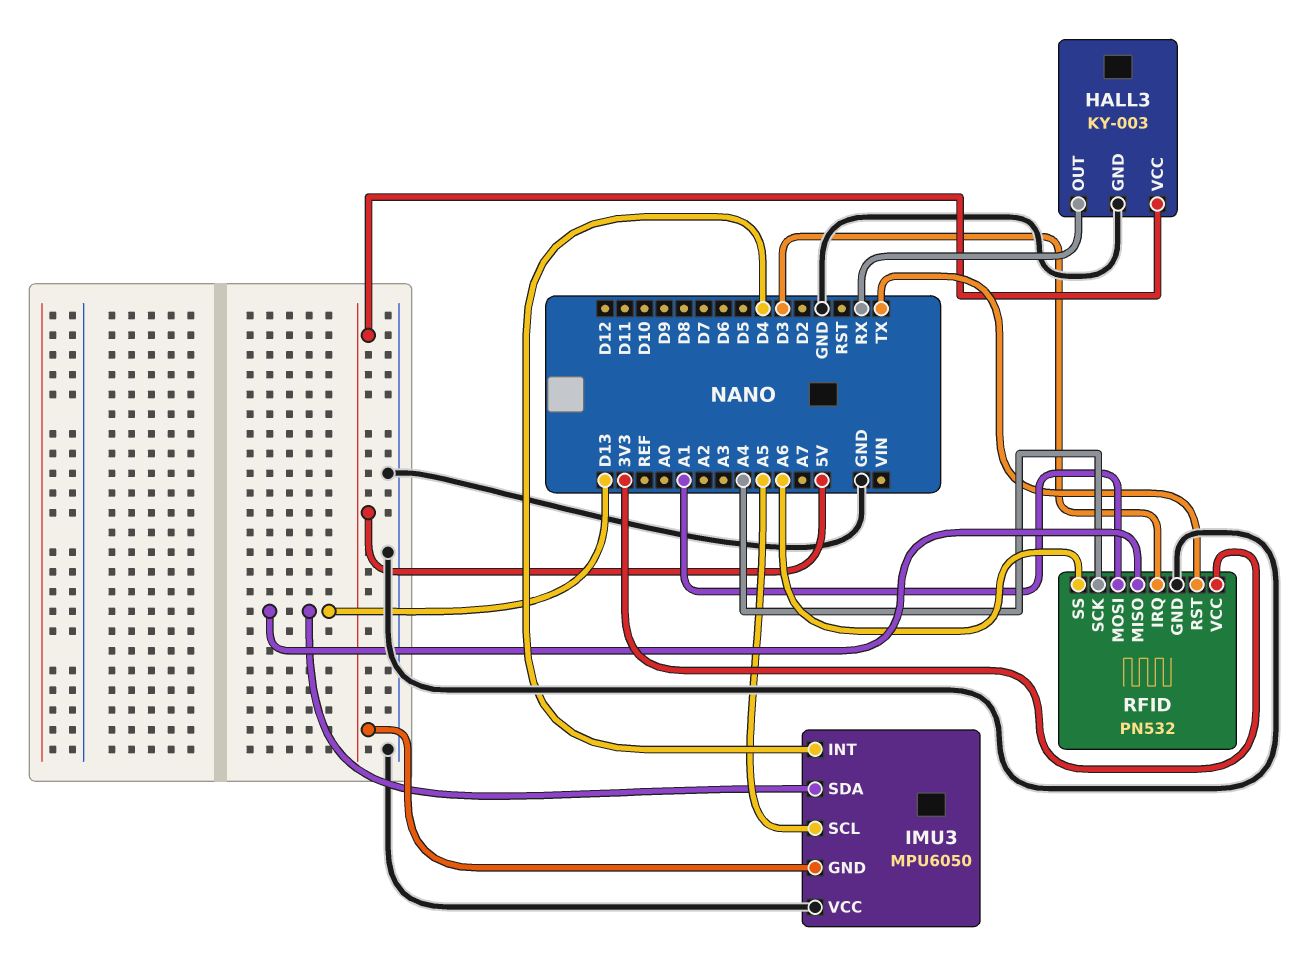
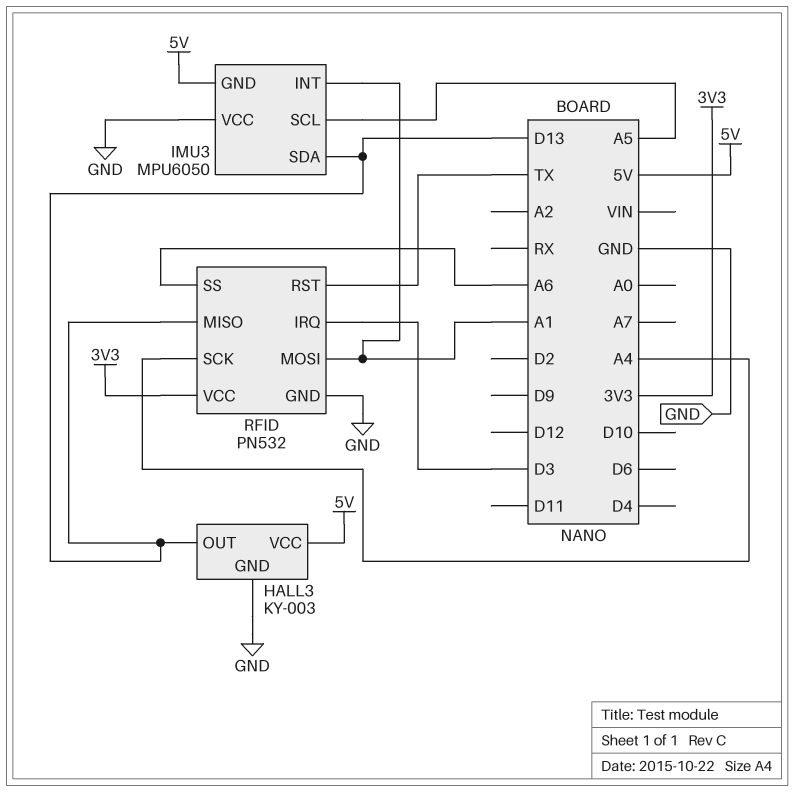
HALL3 pin OUT: RX -> D13
IMU3 pin INT: D4 -> A1

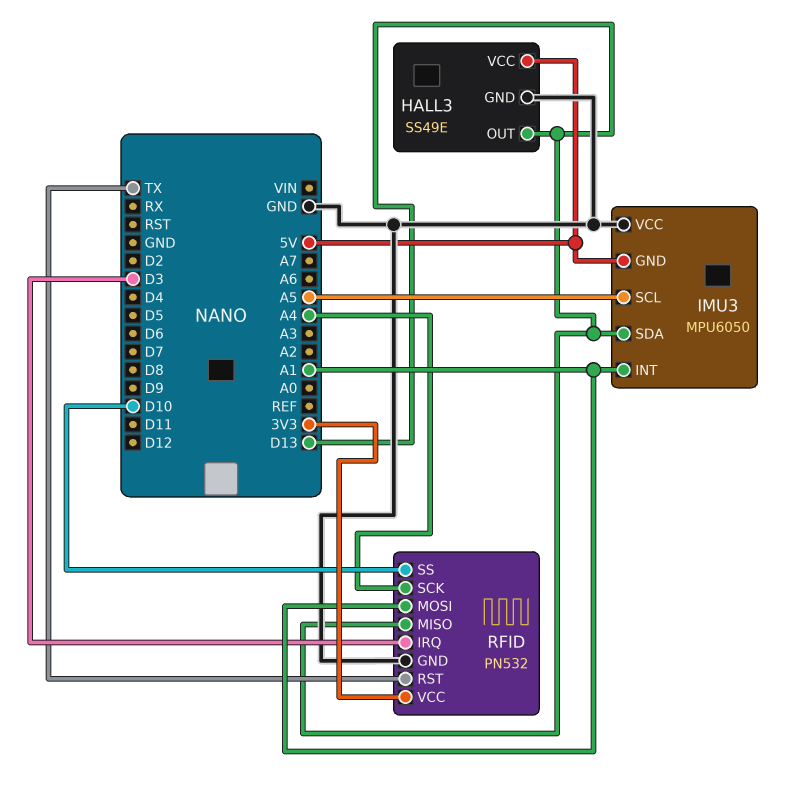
HALL3: KY-003 -> SS49E
RFID pin SS: A6 -> D10

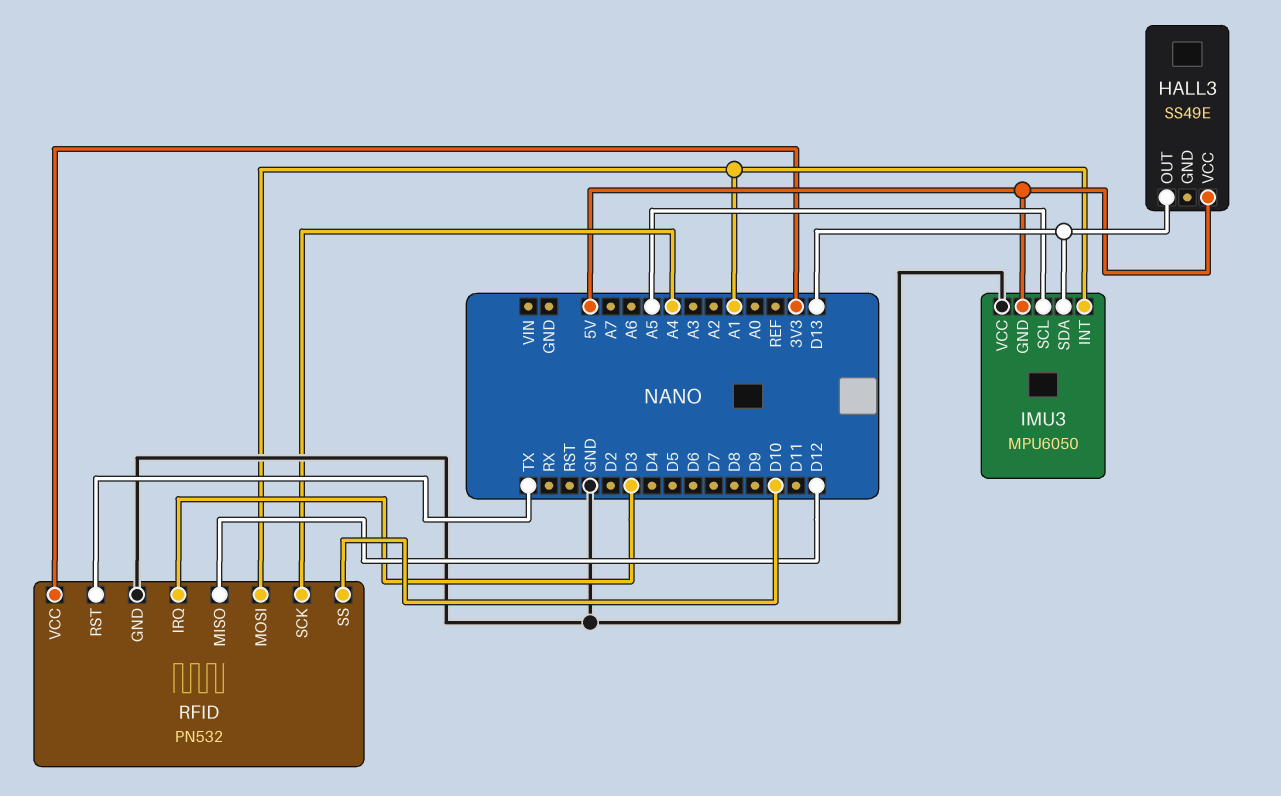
HALL3 pin GND: GND -> none
RFID pin MISO: D13 -> D12

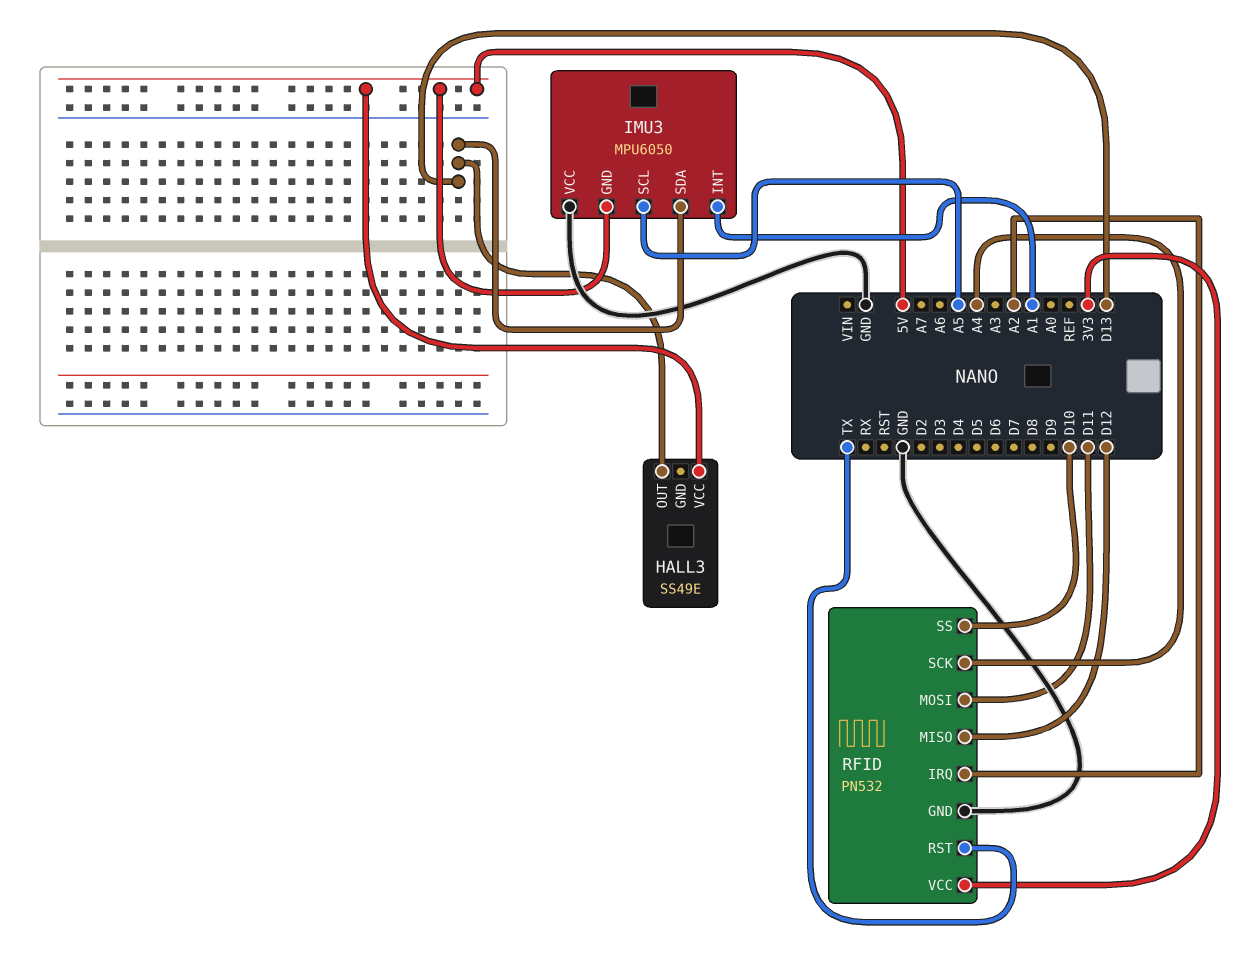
RFID pin IRQ: D3 -> A2
RFID pin MOSI: A1 -> D11

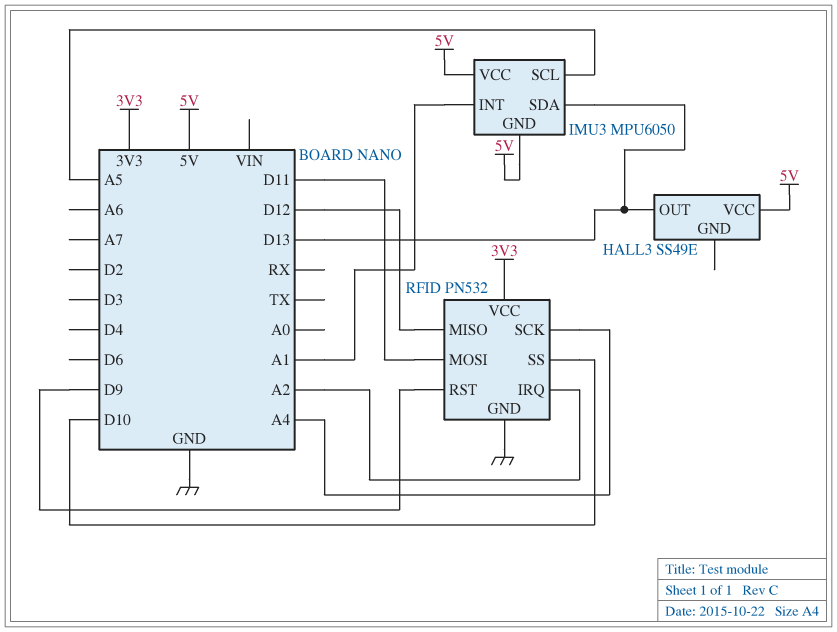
IMU3 pin VCC: GND -> 5V
RFID pin RST: TX -> D9

